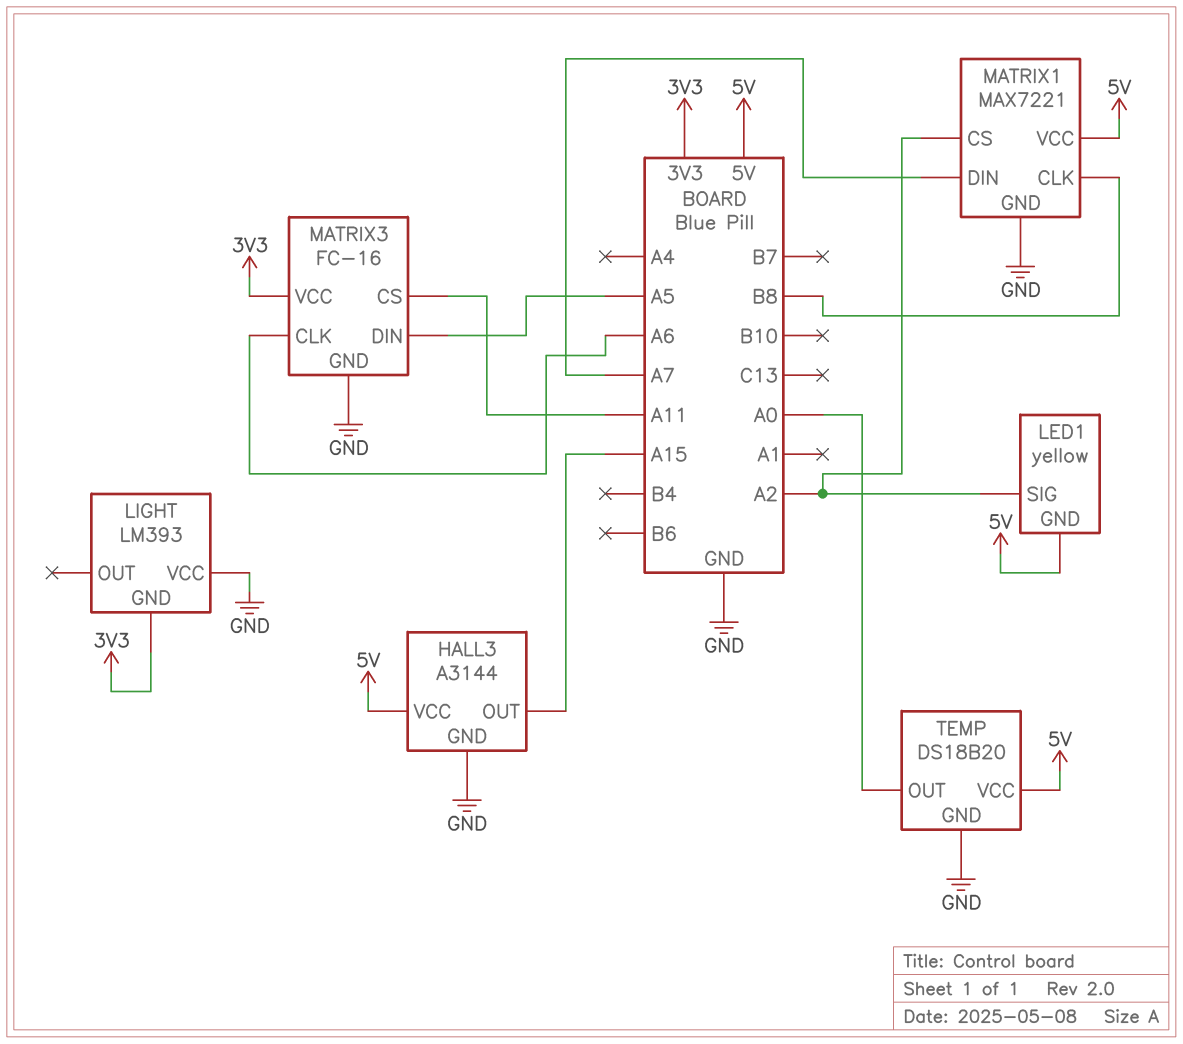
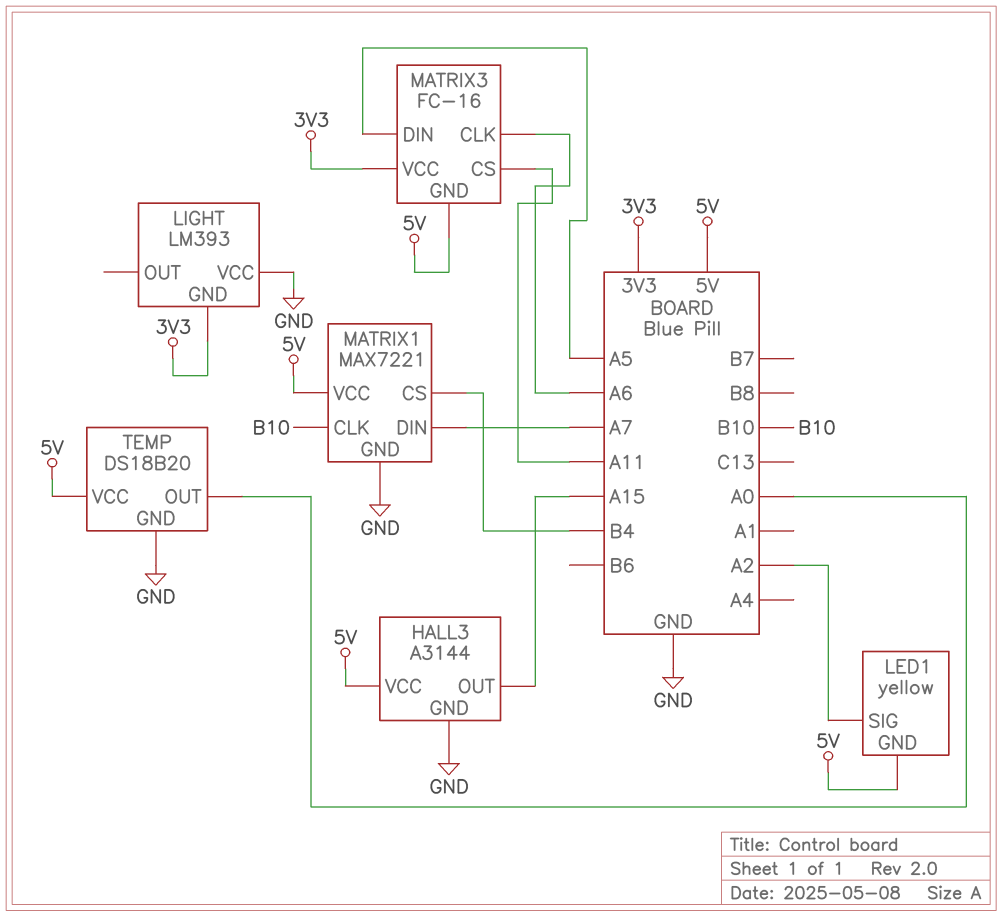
MATRIX1 pin CLK: B8 -> B10
MATRIX1 pin CS: A2 -> B4
MATRIX3 pin GND: GND -> 5V

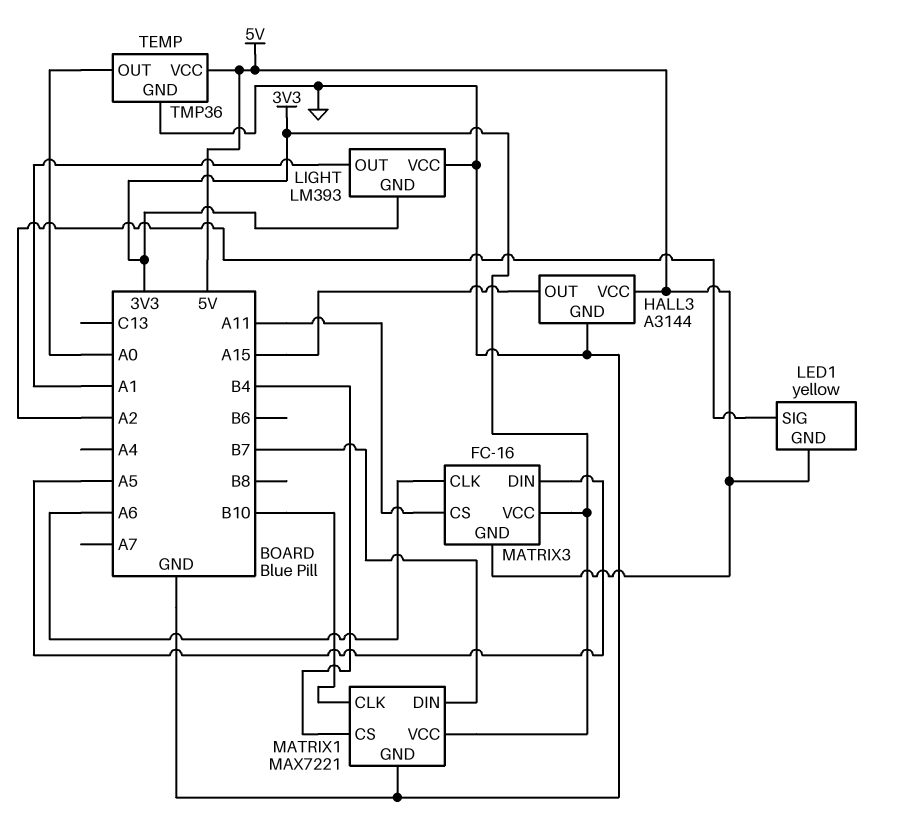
LIGHT pin OUT: none -> A1
MATRIX1 pin DIN: A7 -> B7
MATRIX1 pin VCC: 5V -> 3V3
TEMP: DS18B20 -> TMP36

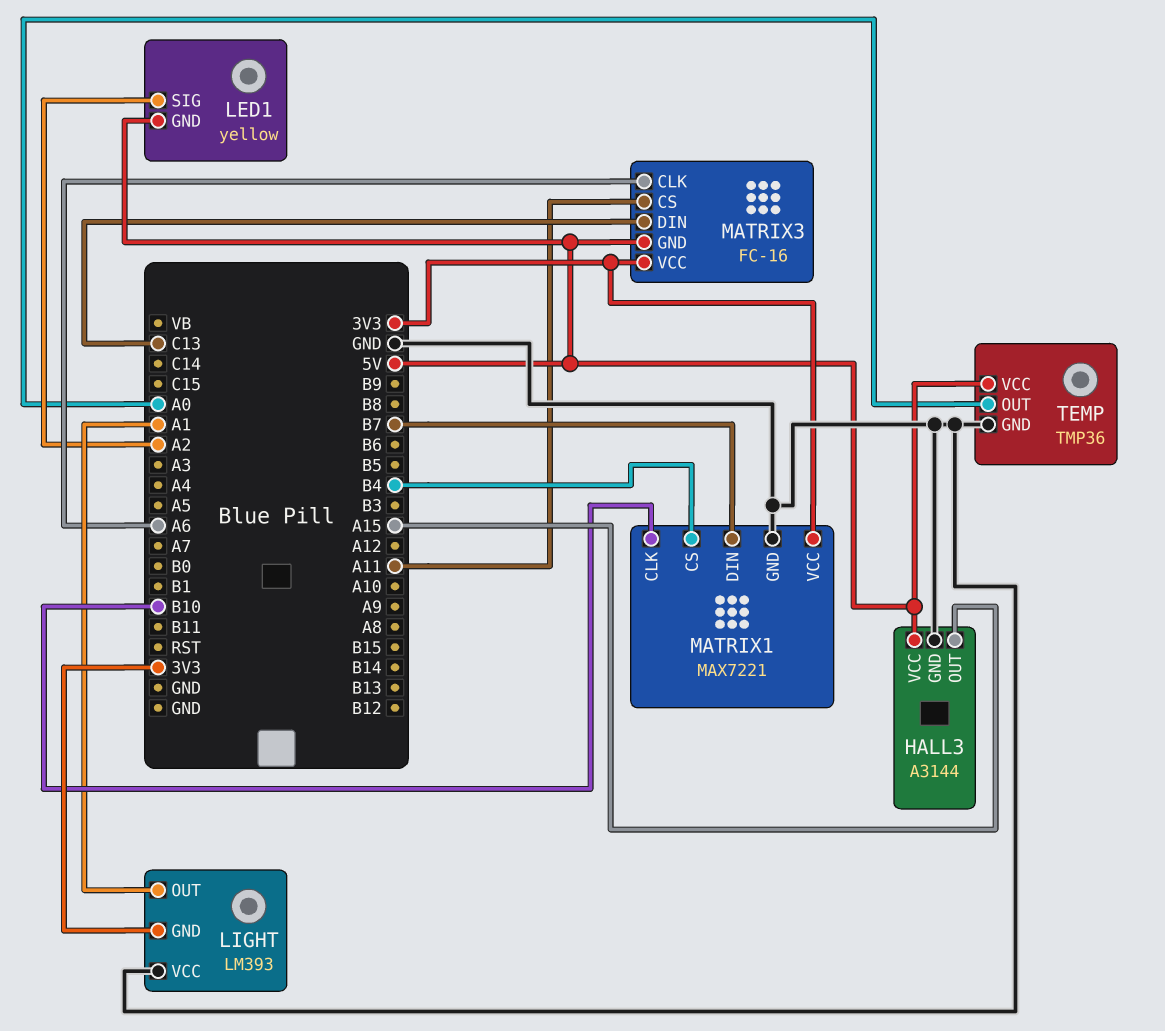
MATRIX3 pin DIN: A5 -> C13

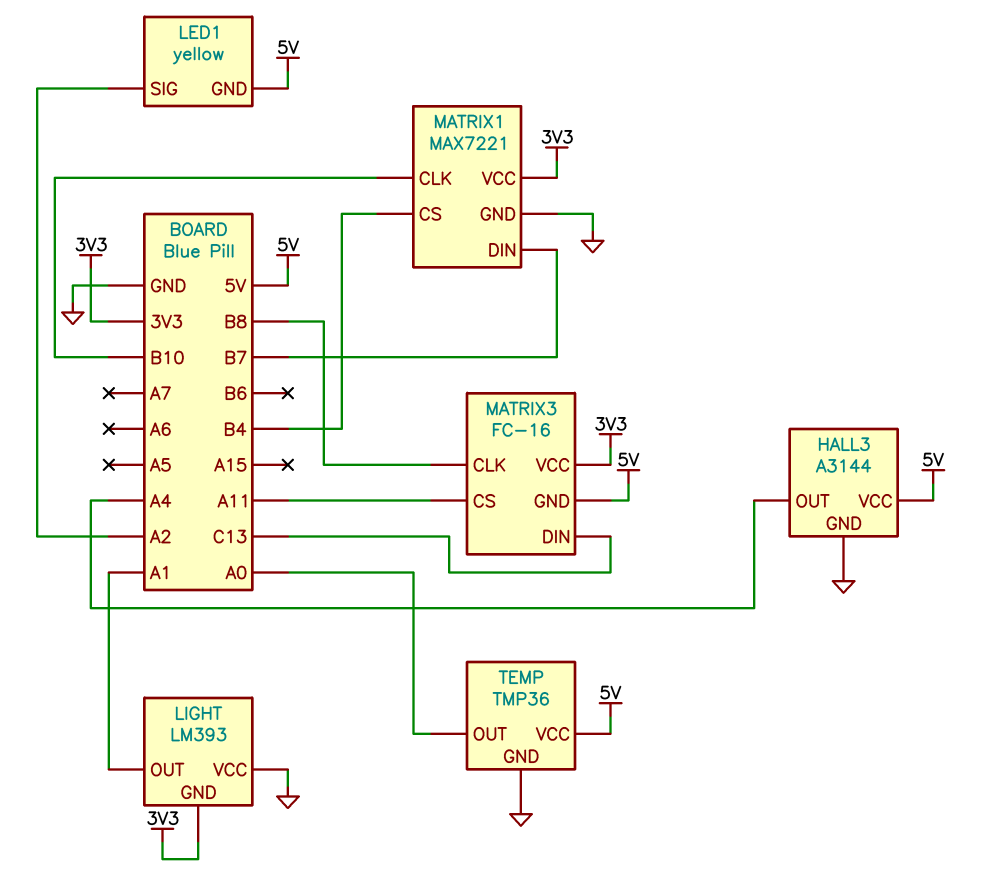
HALL3 pin OUT: A15 -> A4
MATRIX3 pin CLK: A6 -> B8

